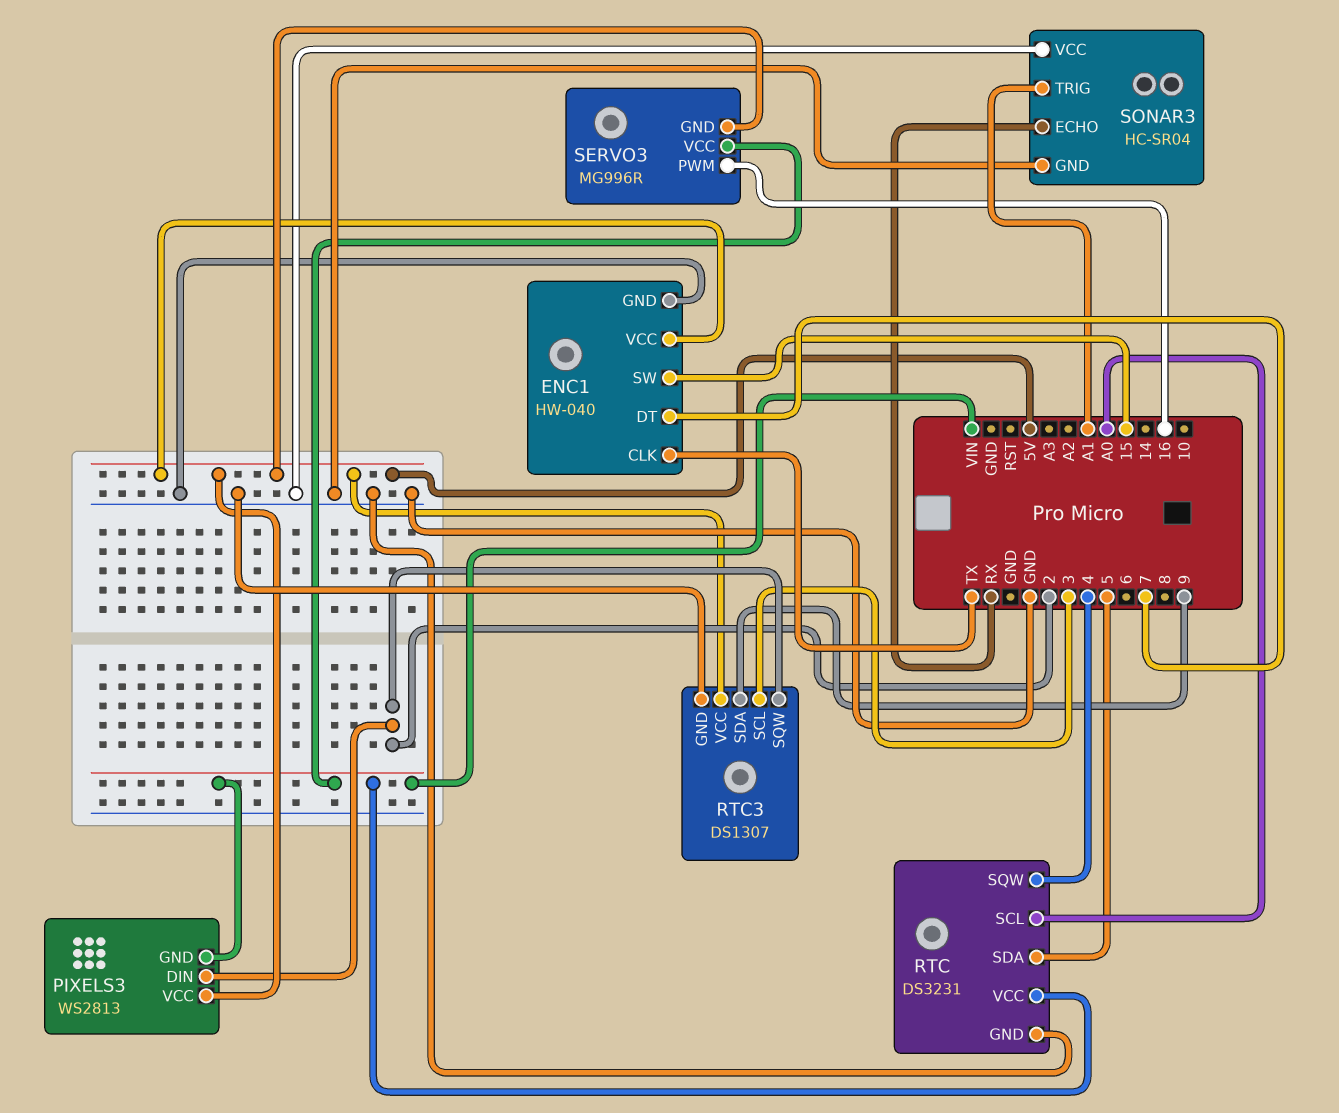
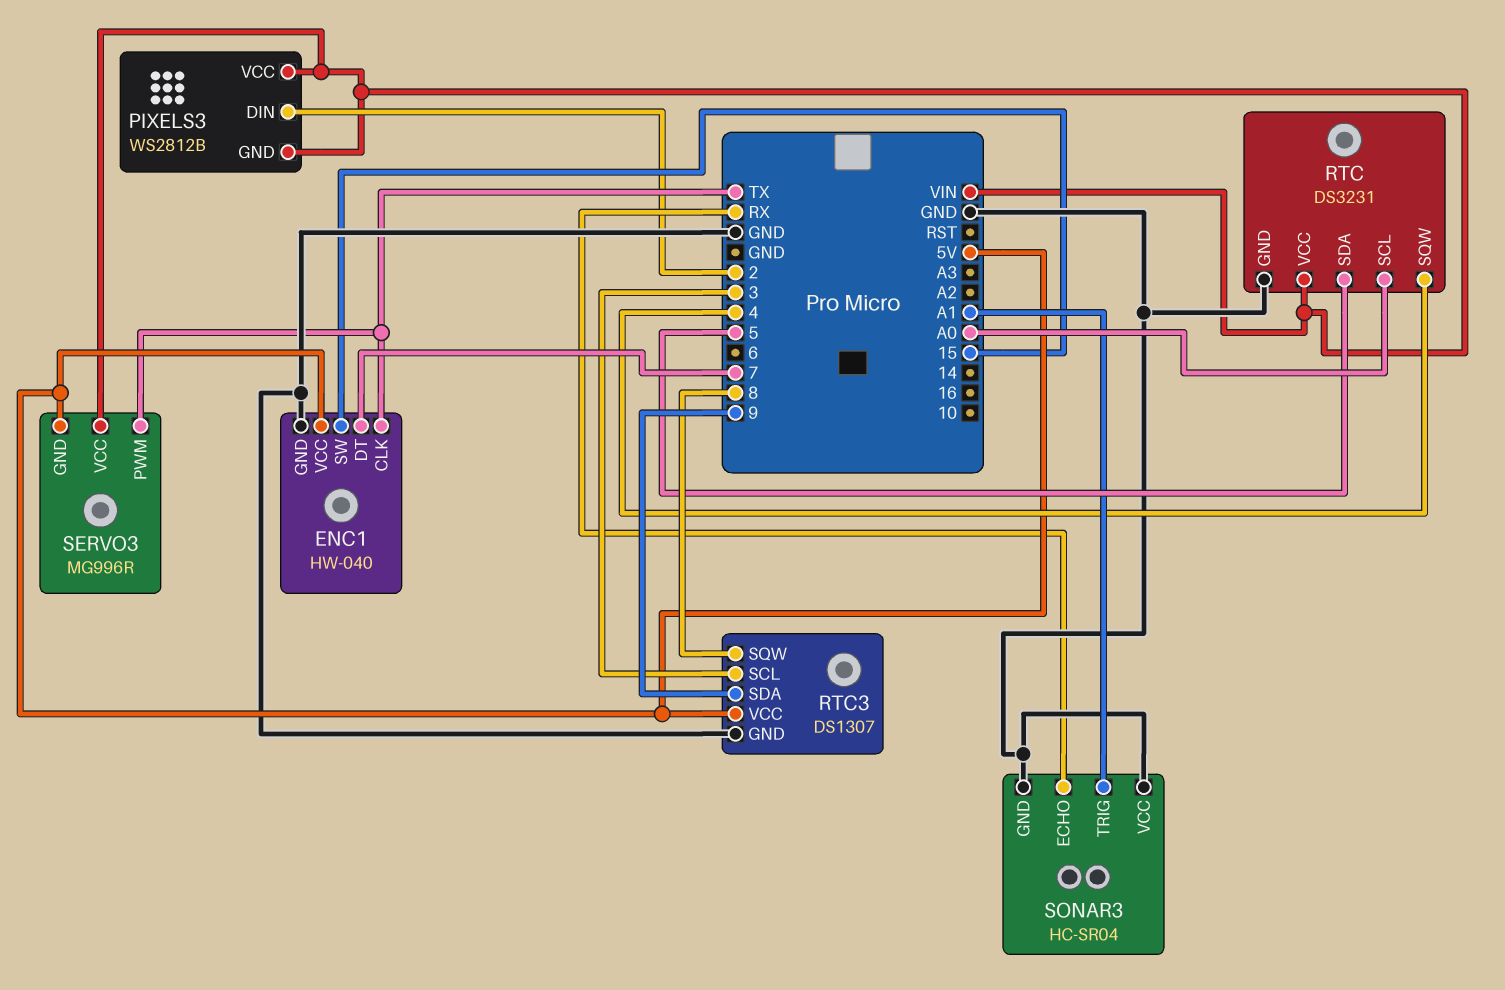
PIXELS3: WS2813 -> WS2812B
PIXELS3 pin VCC: 5V -> VIN
RTC3 pin SQW: 2 -> 8
SERVO3 pin PWM: 16 -> TX

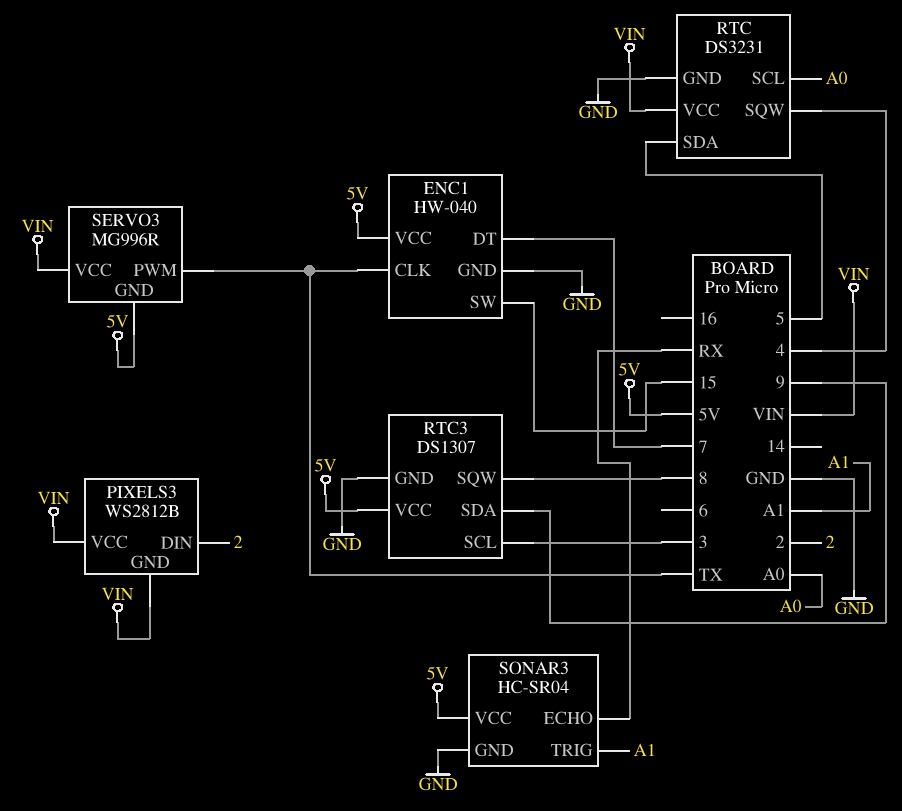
SONAR3 pin VCC: GND -> 5V

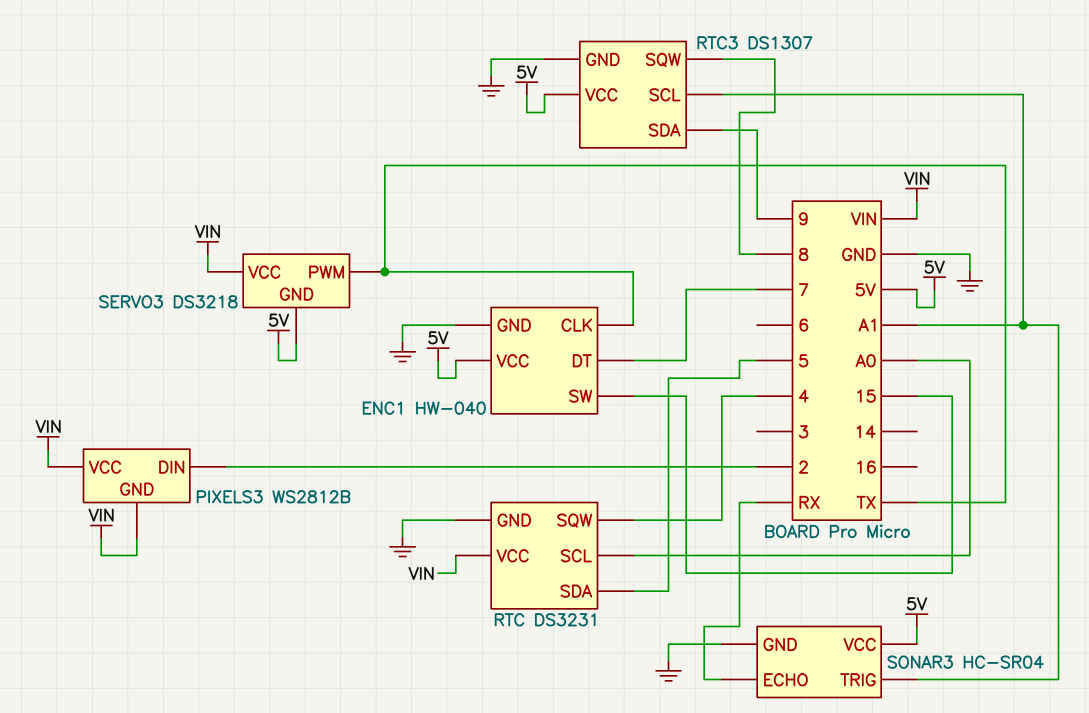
RTC3 pin SCL: 3 -> A1
SERVO3: MG996R -> DS3218

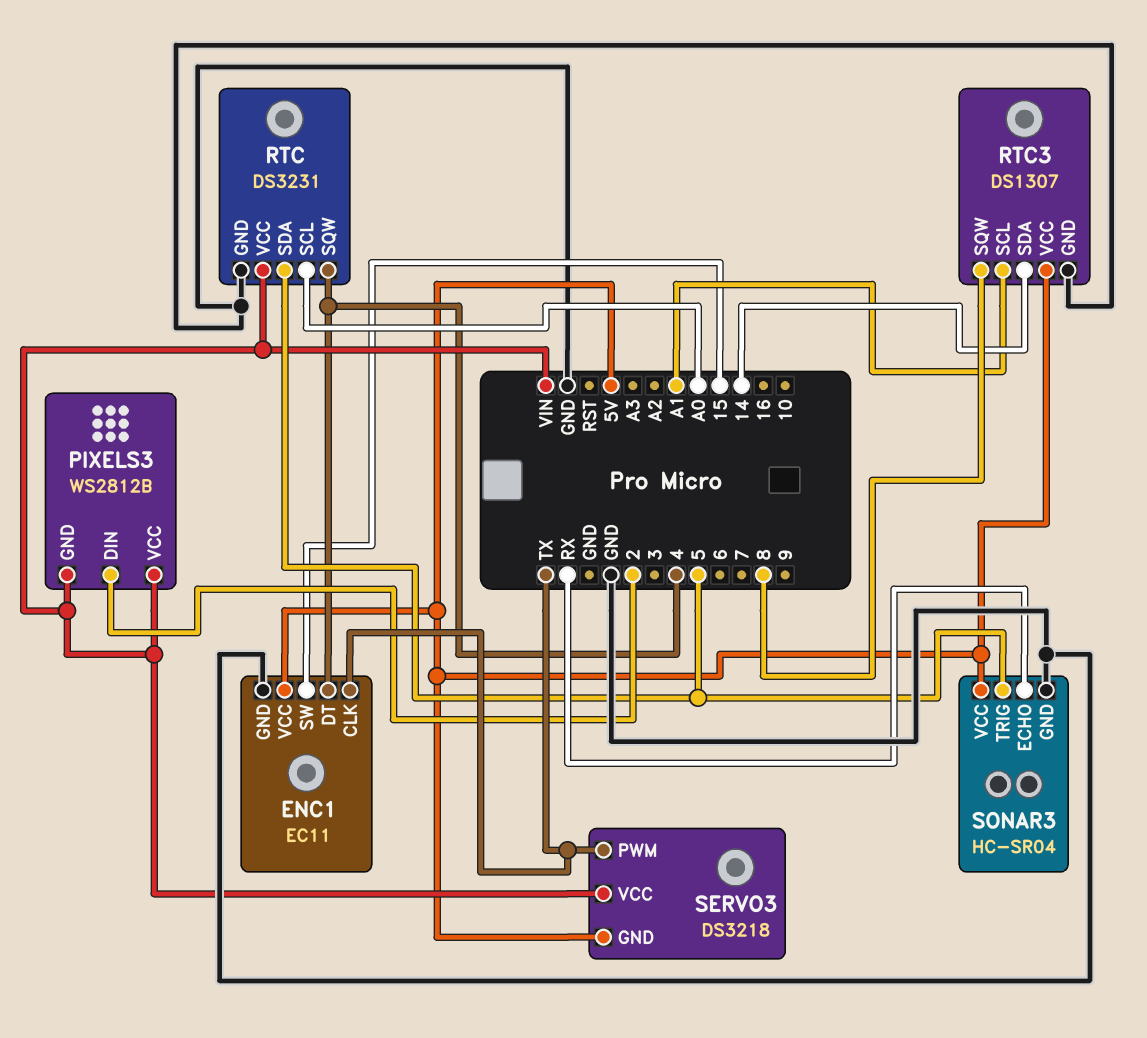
ENC1: HW-040 -> EC11
ENC1 pin DT: 7 -> 4
RTC3 pin SDA: 9 -> 14
SONAR3 pin TRIG: A1 -> 5

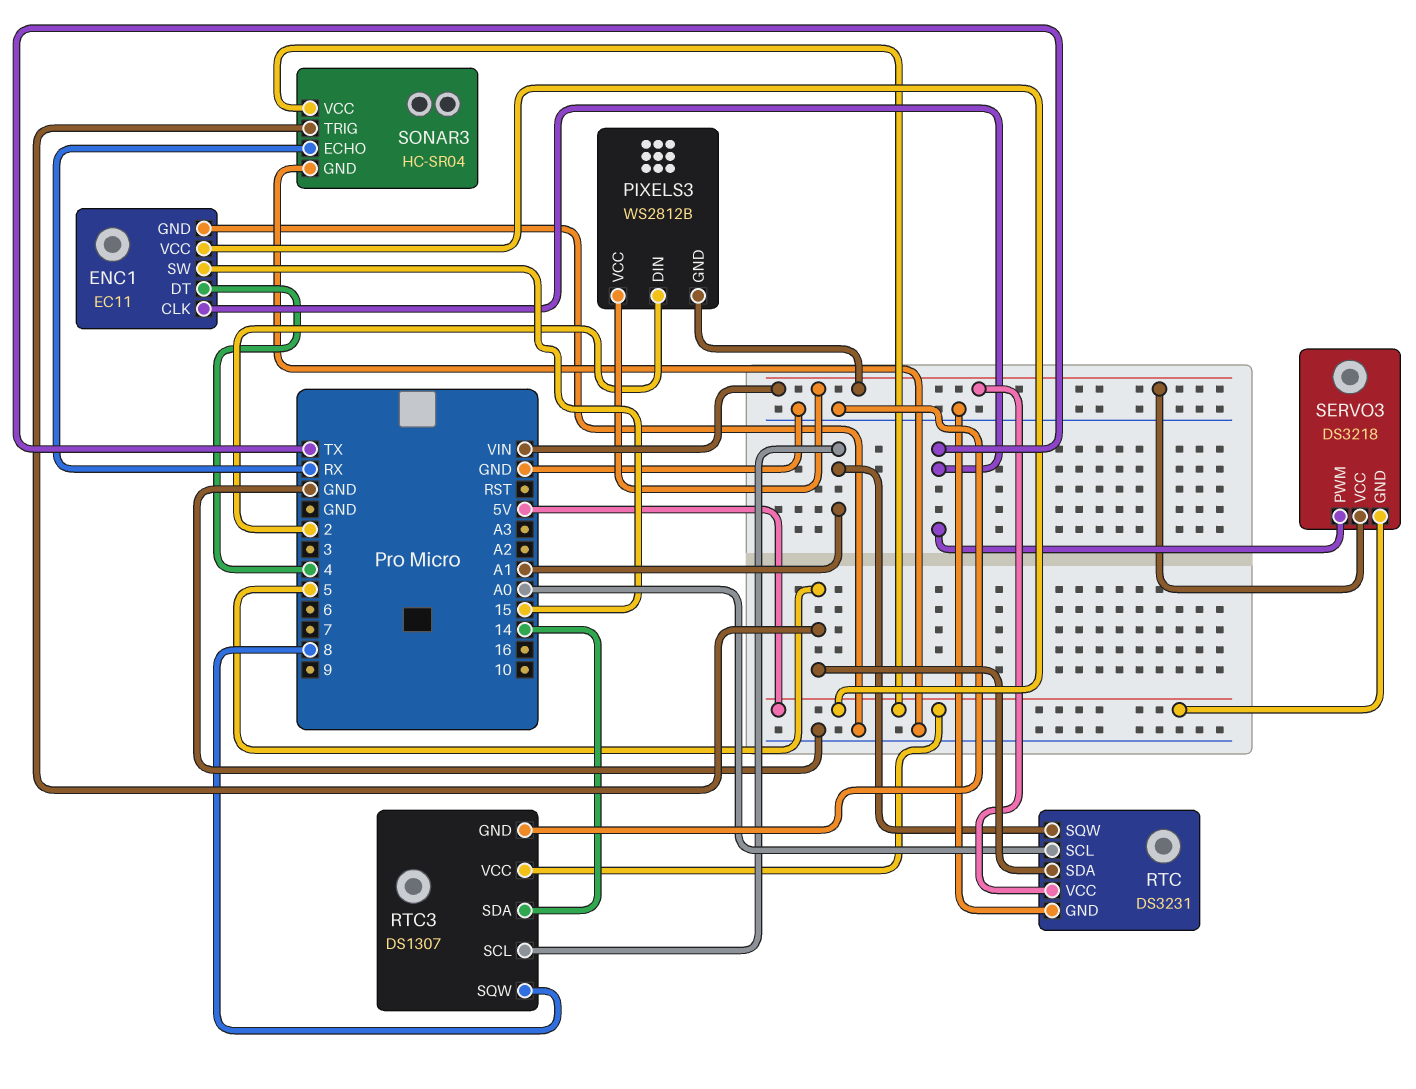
RTC pin SQW: 4 -> A1

